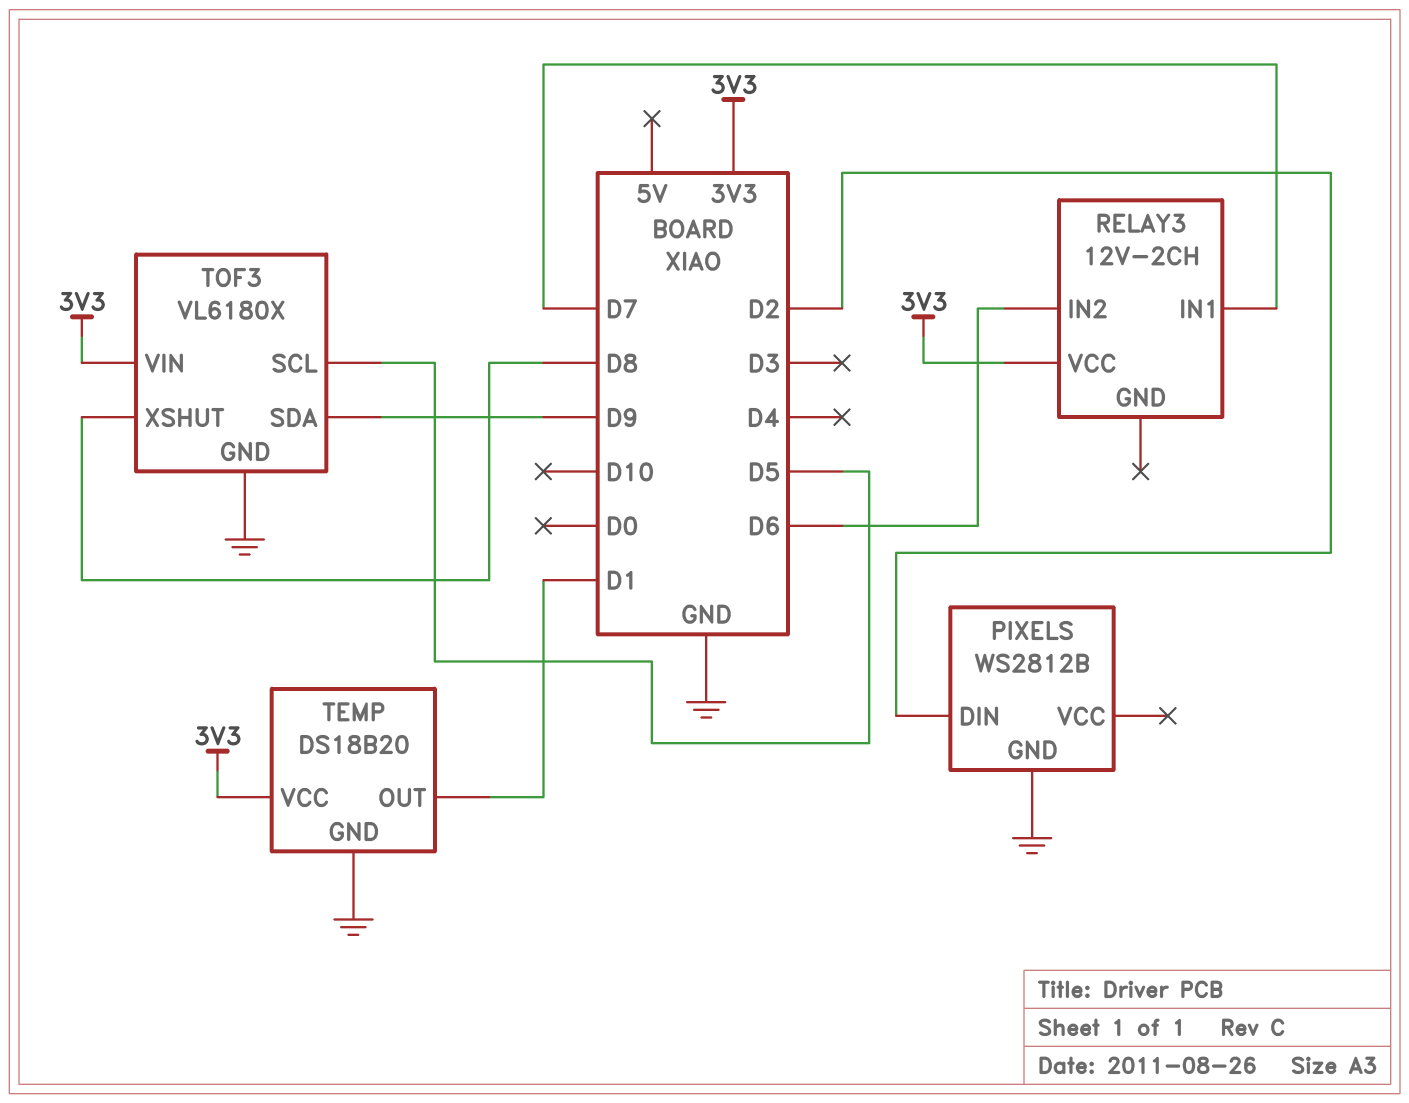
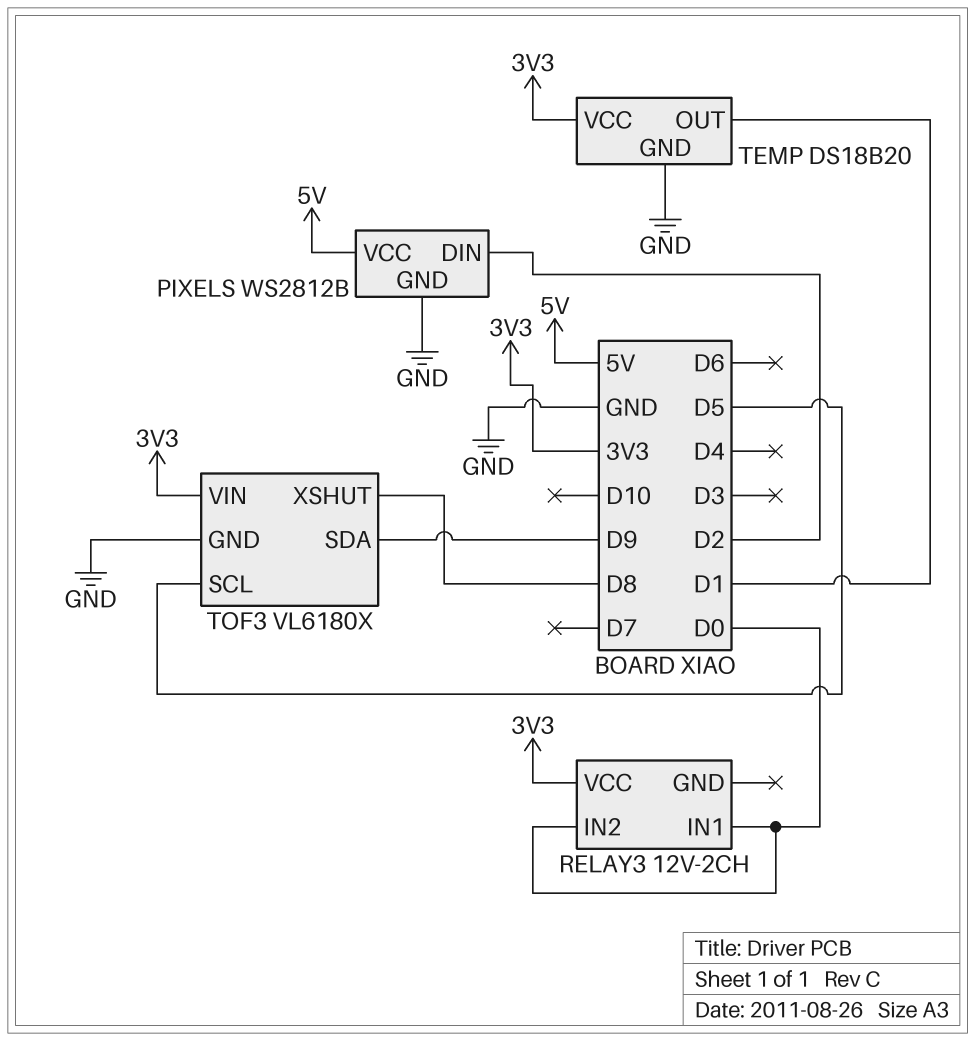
PIXELS pin VCC: none -> 5V
RELAY3 pin IN1: D7 -> D0
RELAY3 pin IN2: D6 -> D0

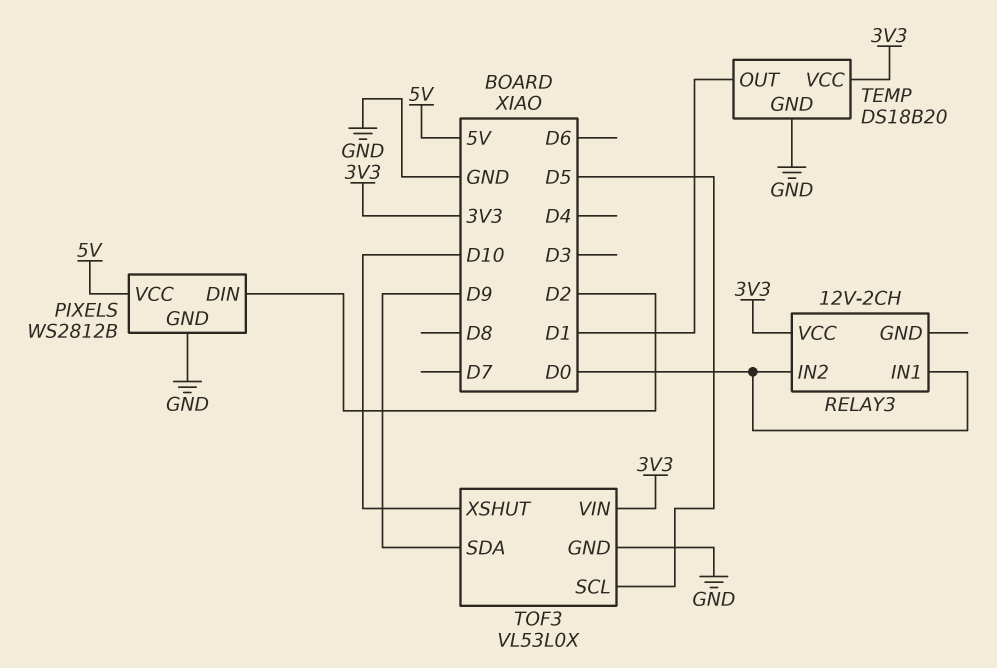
TOF3: VL6180X -> VL53L0X
TOF3 pin XSHUT: D8 -> D10

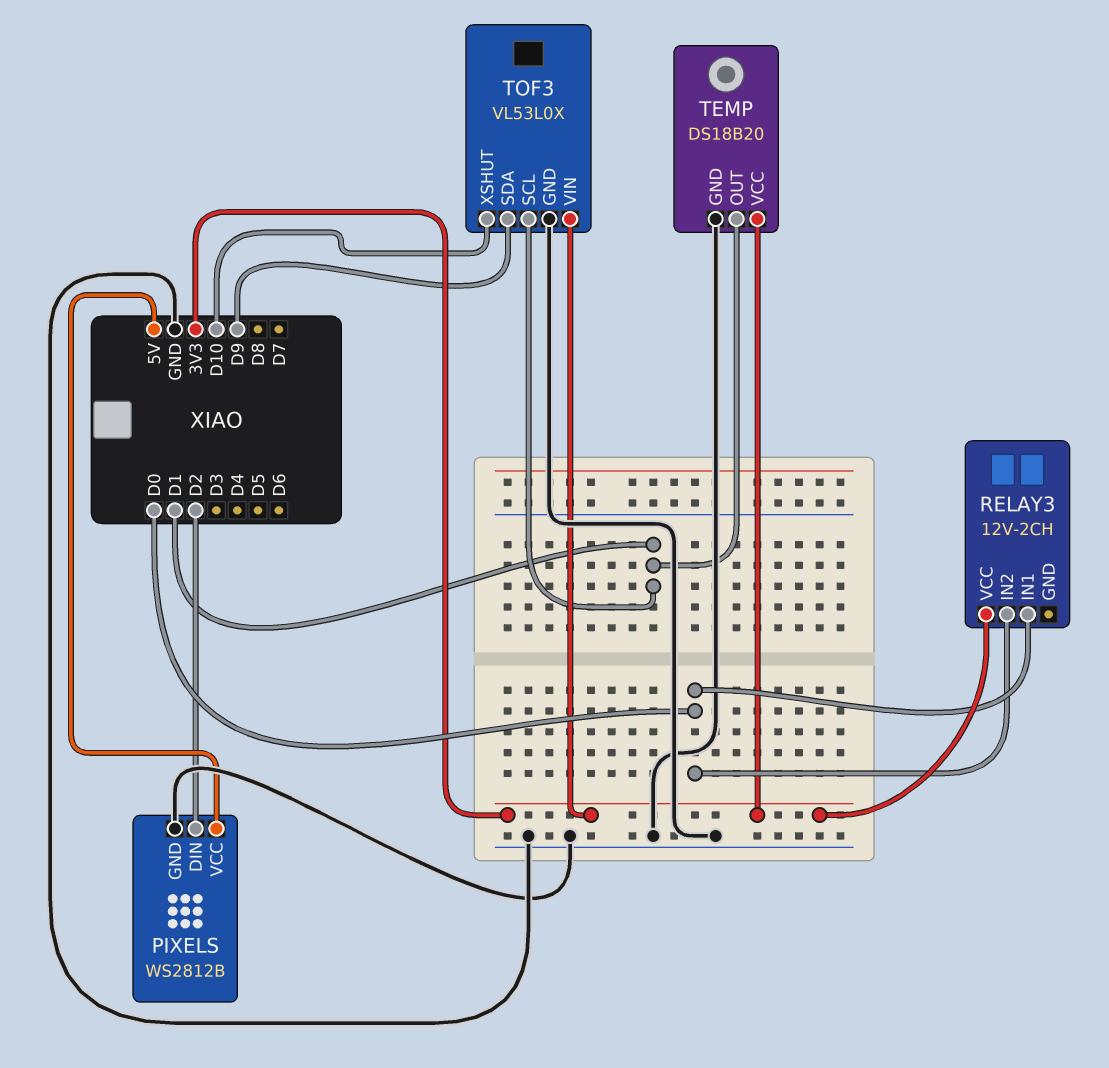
TOF3 pin SCL: D5 -> D1

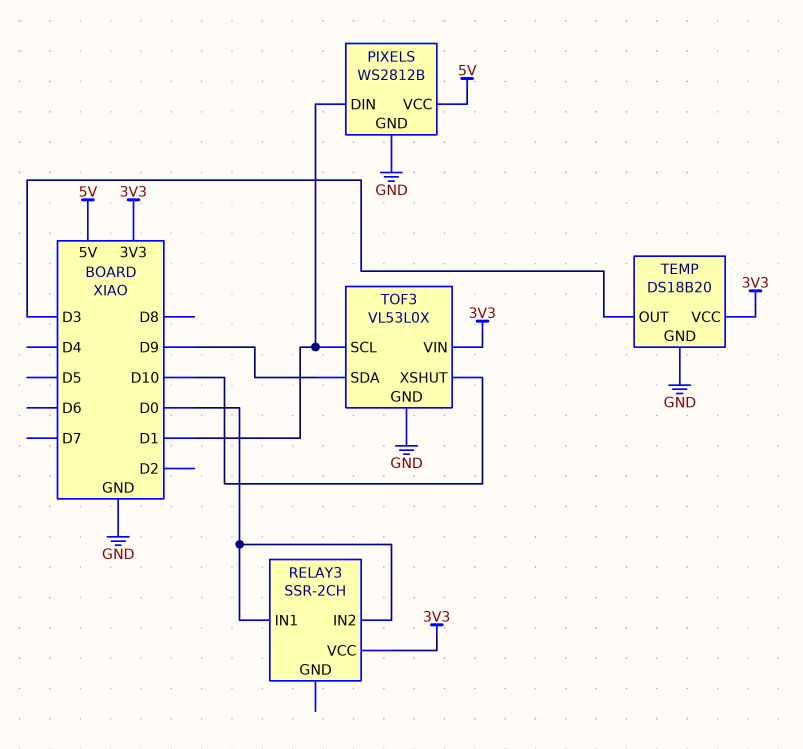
PIXELS pin DIN: D2 -> D1
RELAY3: 12V-2CH -> SSR-2CH
TEMP pin OUT: D1 -> D3

